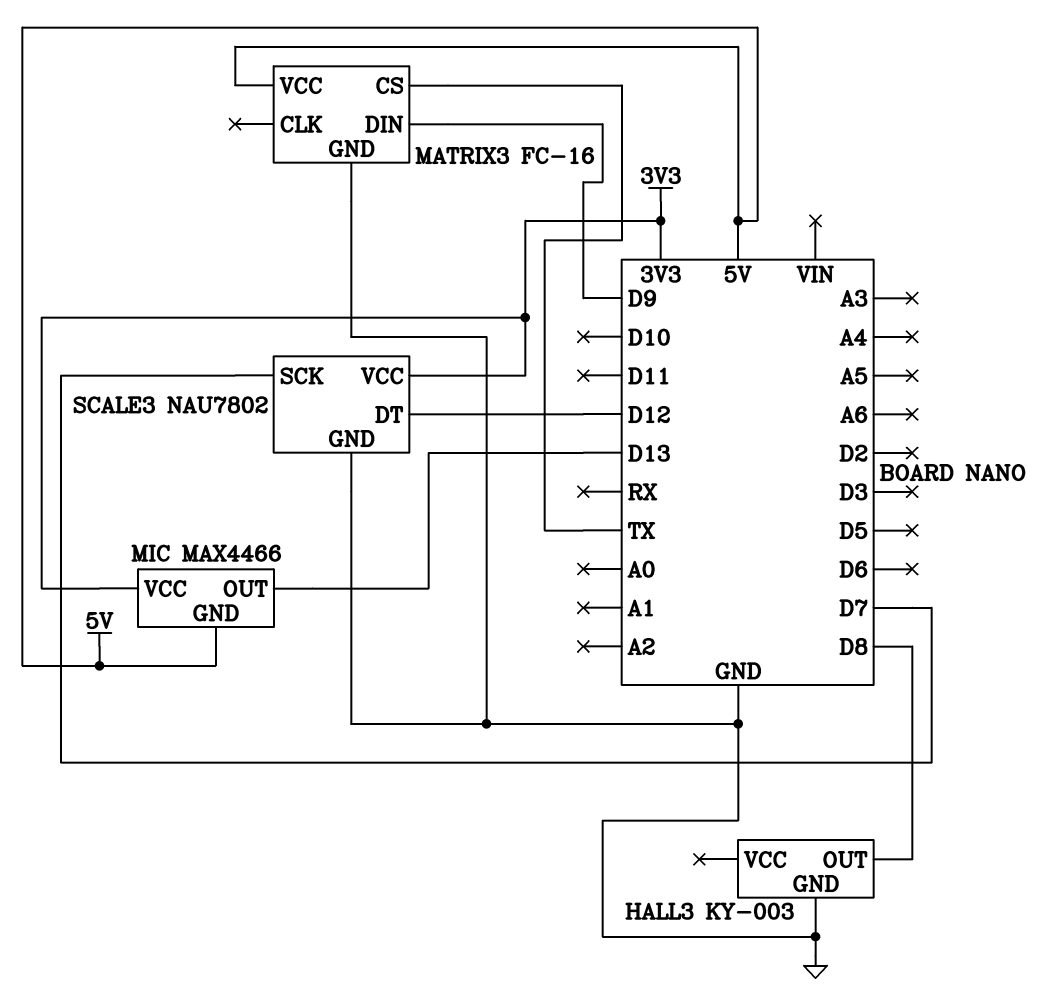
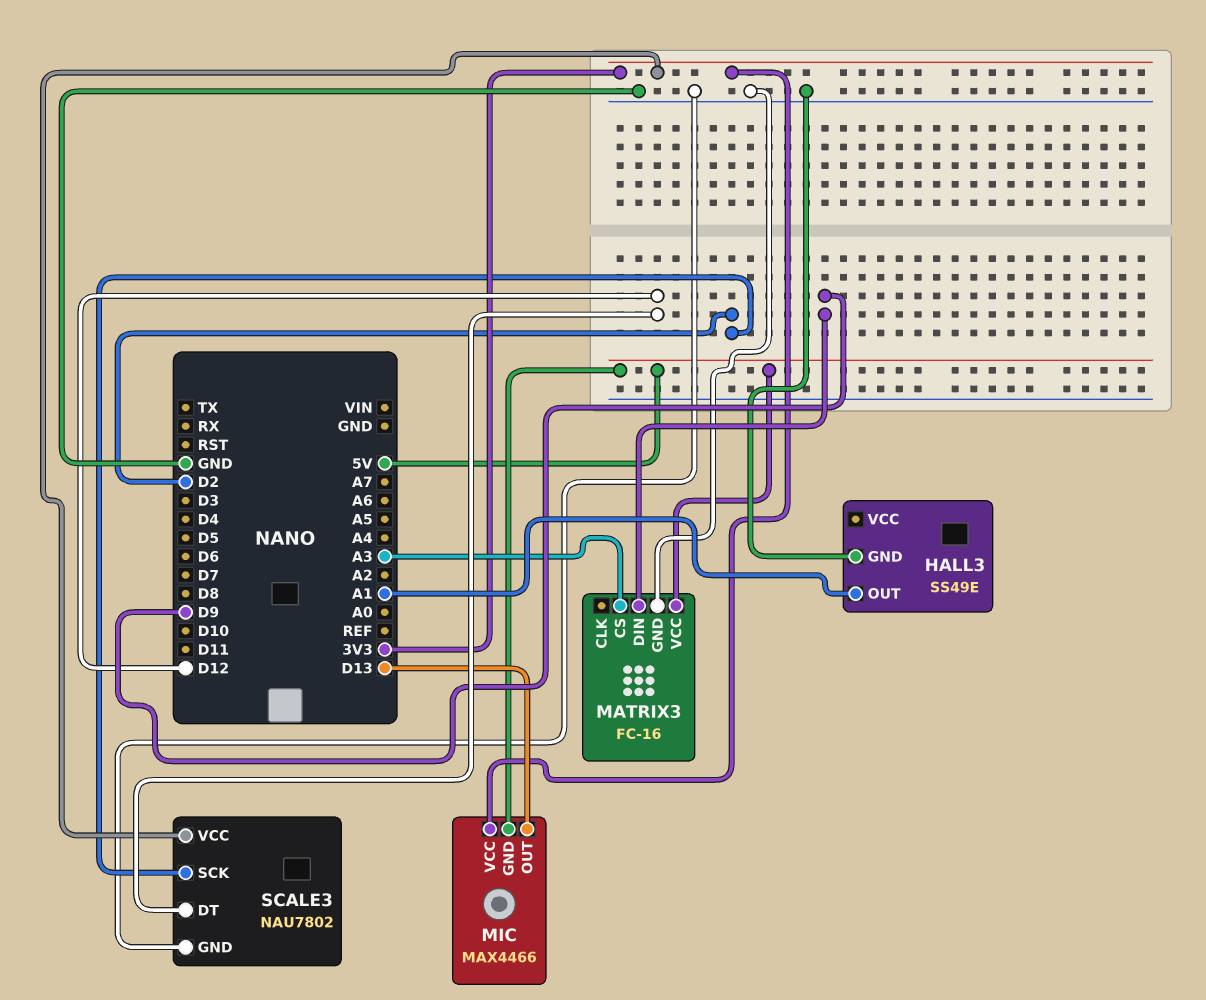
HALL3: KY-003 -> SS49E
HALL3 pin OUT: D8 -> A1
MATRIX3 pin CS: TX -> A3
SCALE3 pin SCK: D7 -> D2

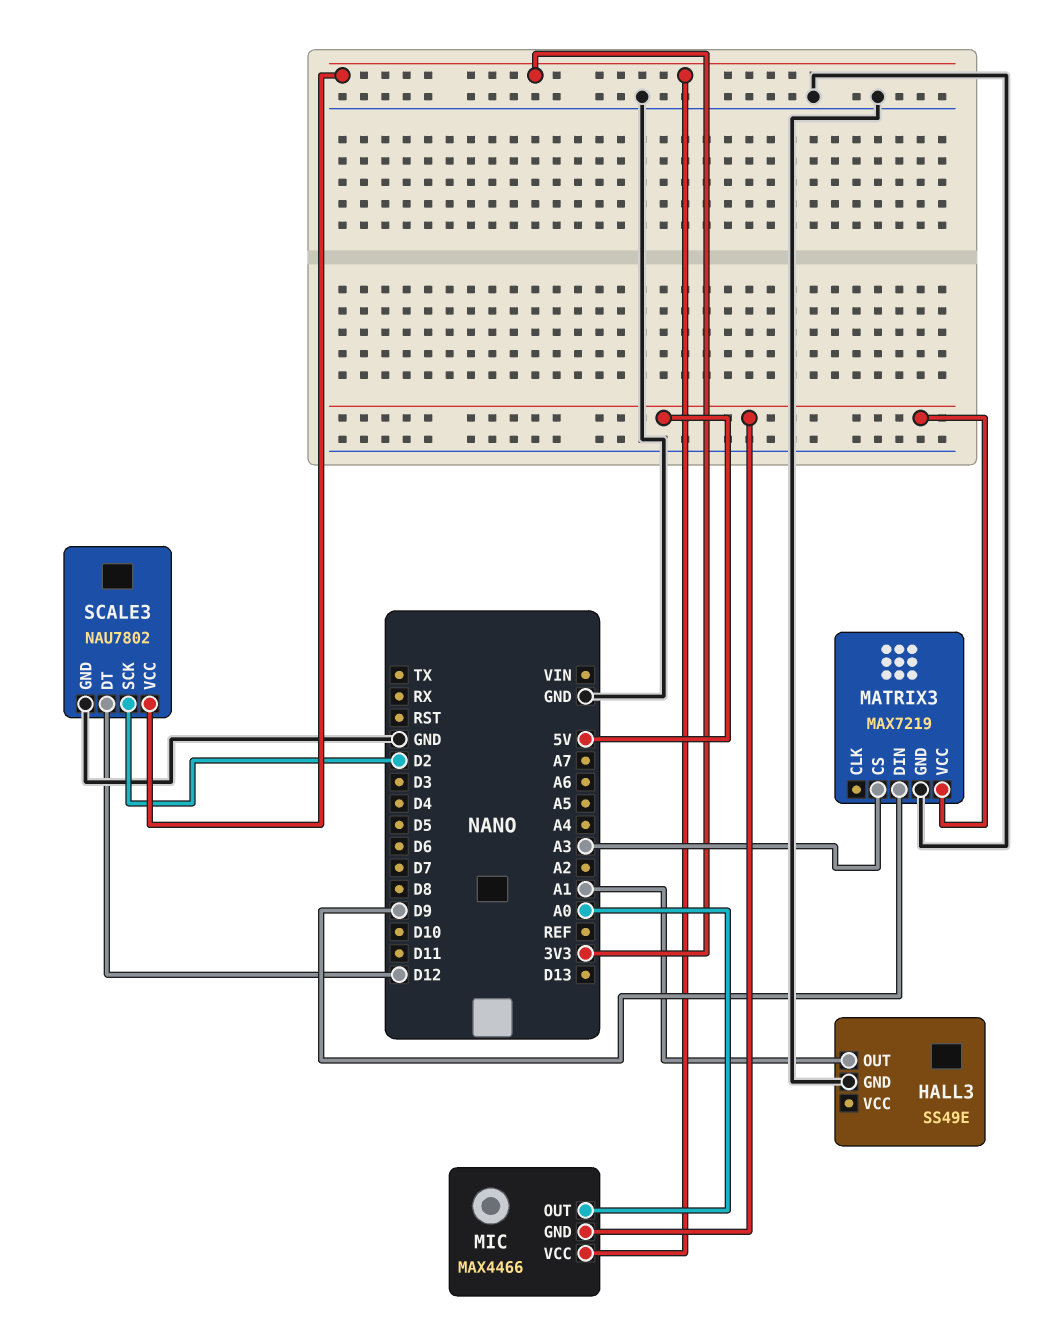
MATRIX3: FC-16 -> MAX7219
MIC pin OUT: D13 -> A0

